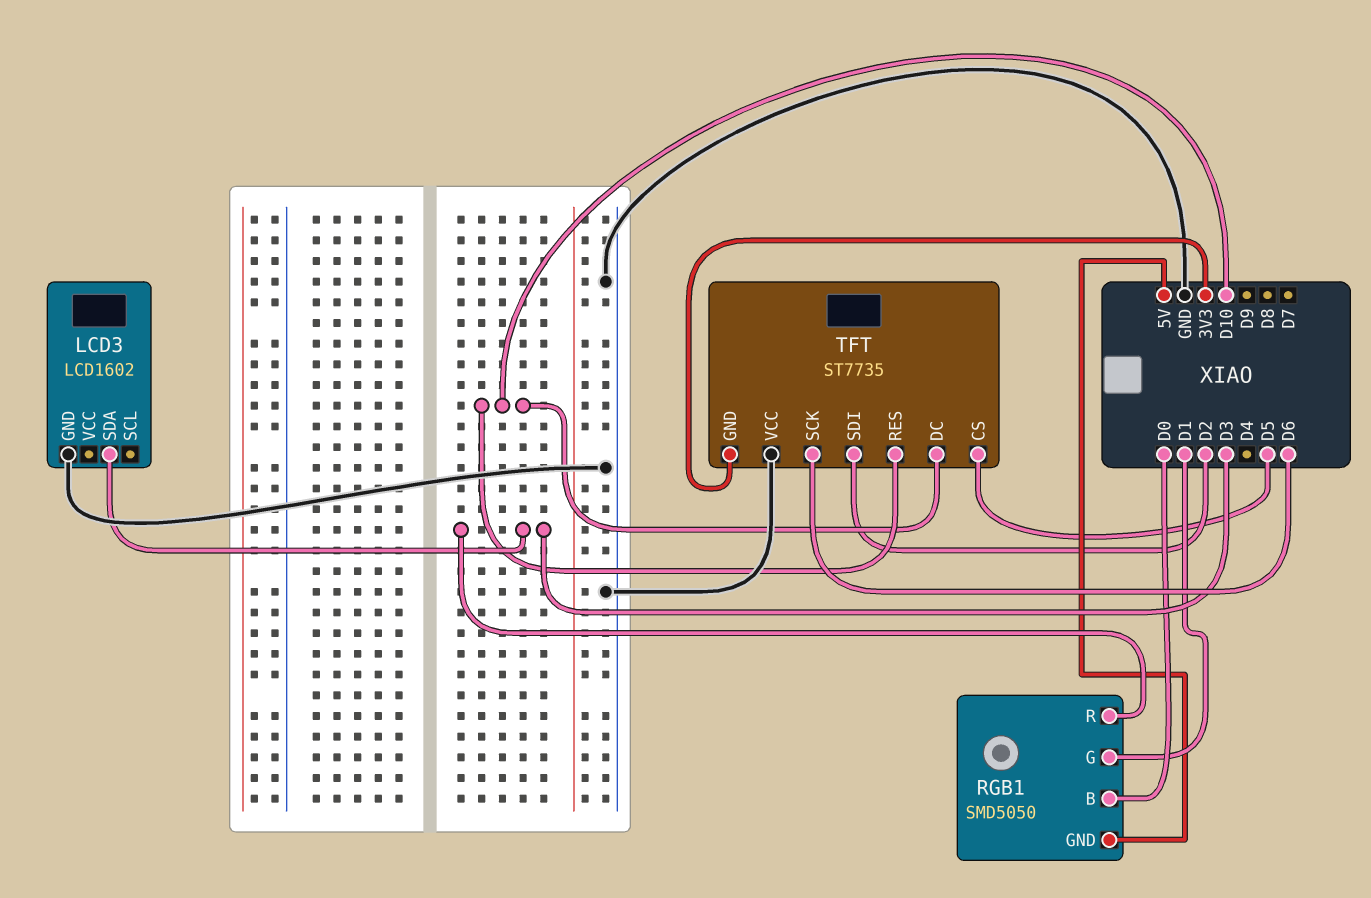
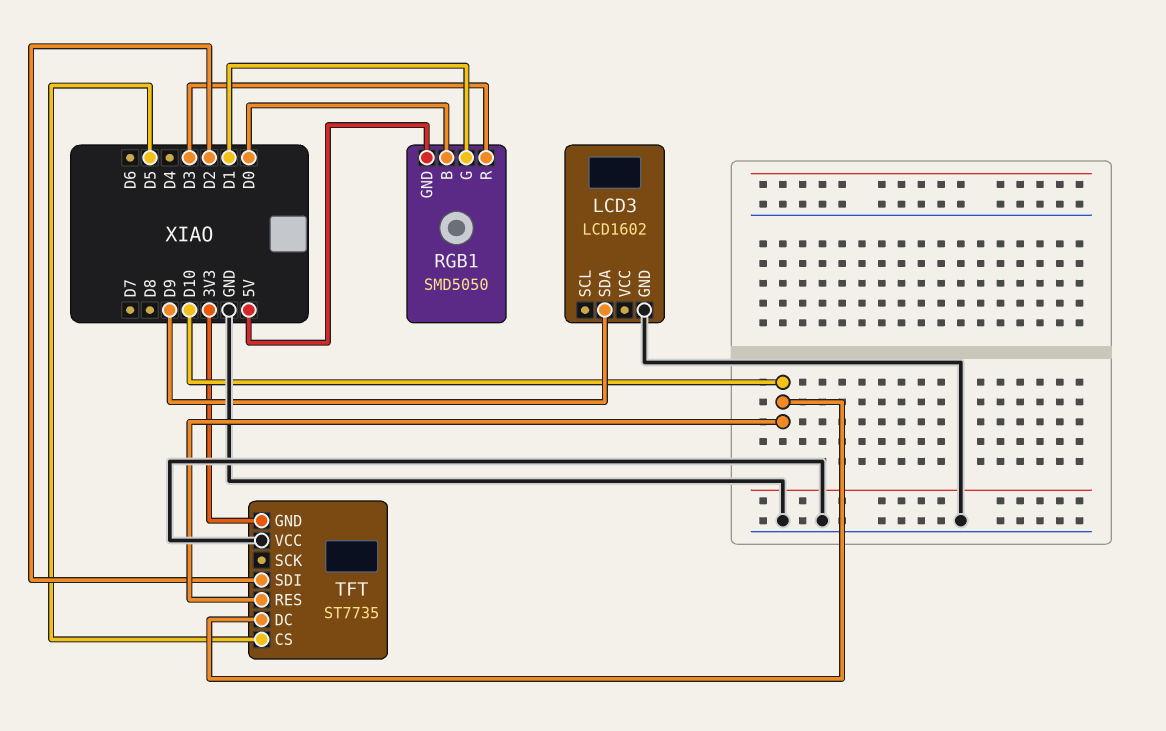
LCD3 pin SDA: D3 -> D9
TFT pin SCK: D6 -> none

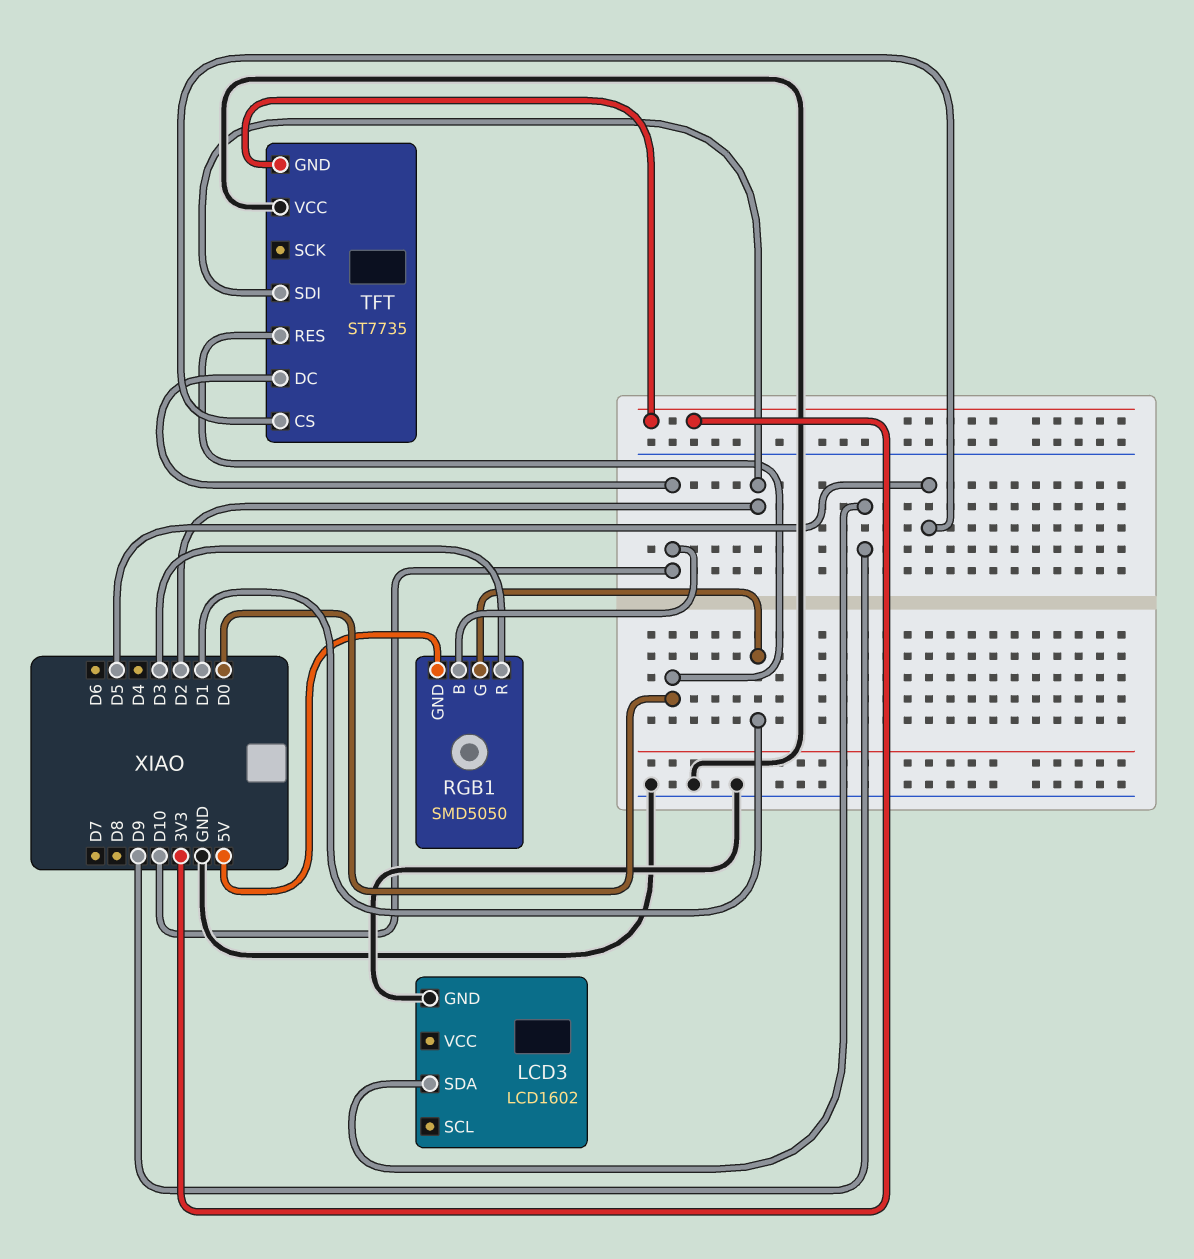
RGB1 pin B: D0 -> D10
TFT pin RES: D10 -> D0

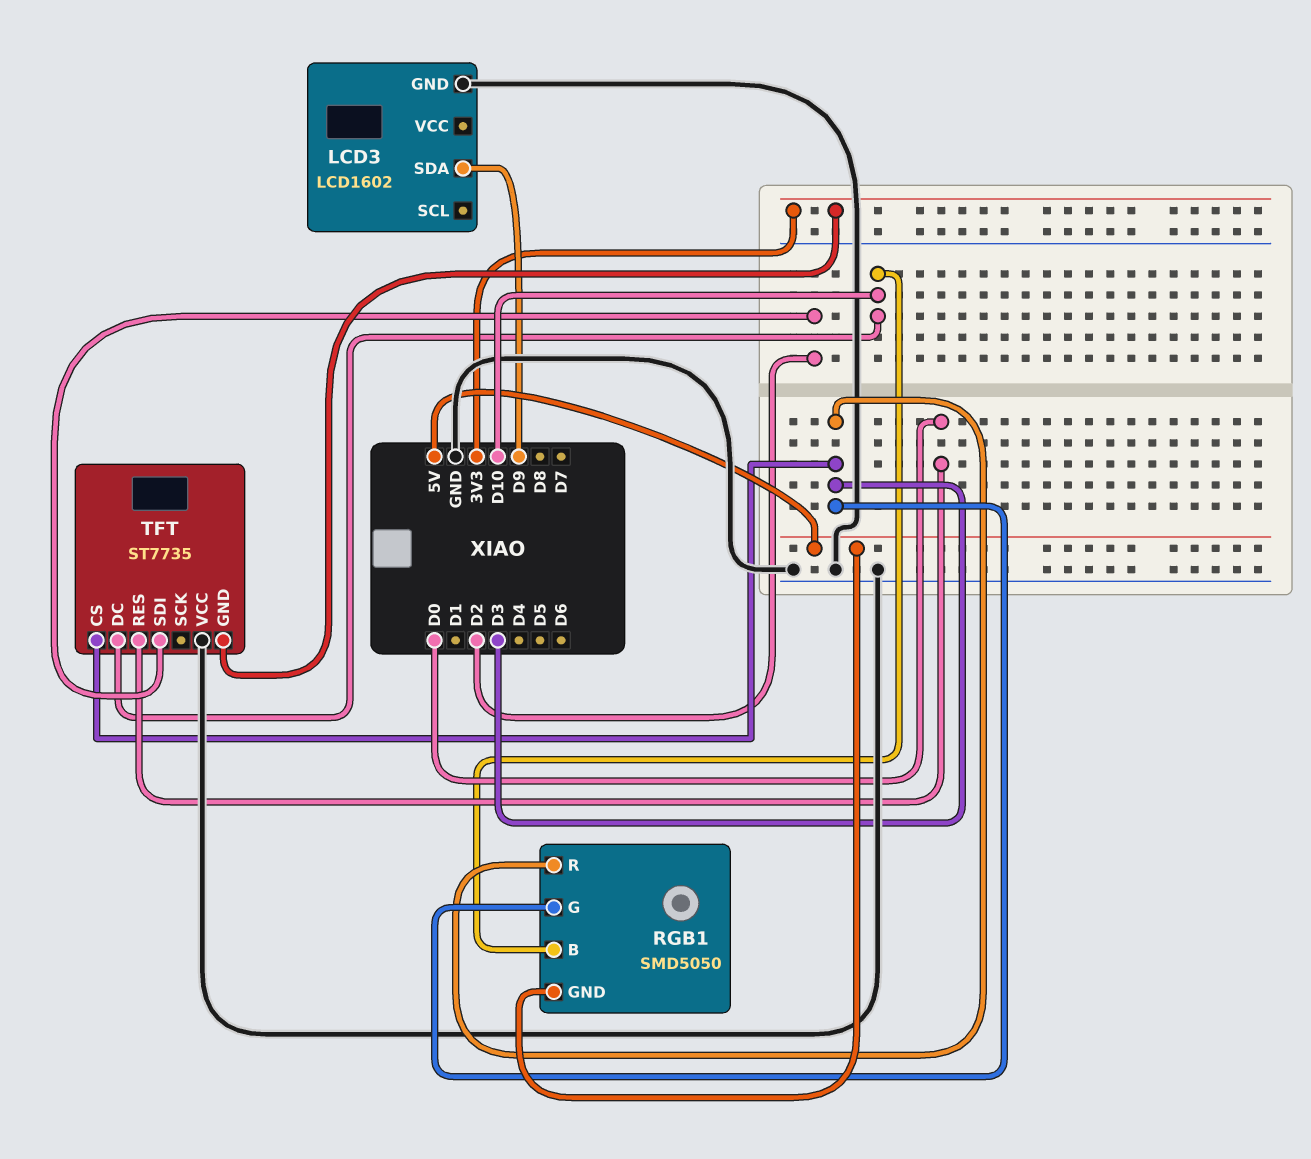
RGB1 pin G: D1 -> D3
TFT pin CS: D5 -> D3

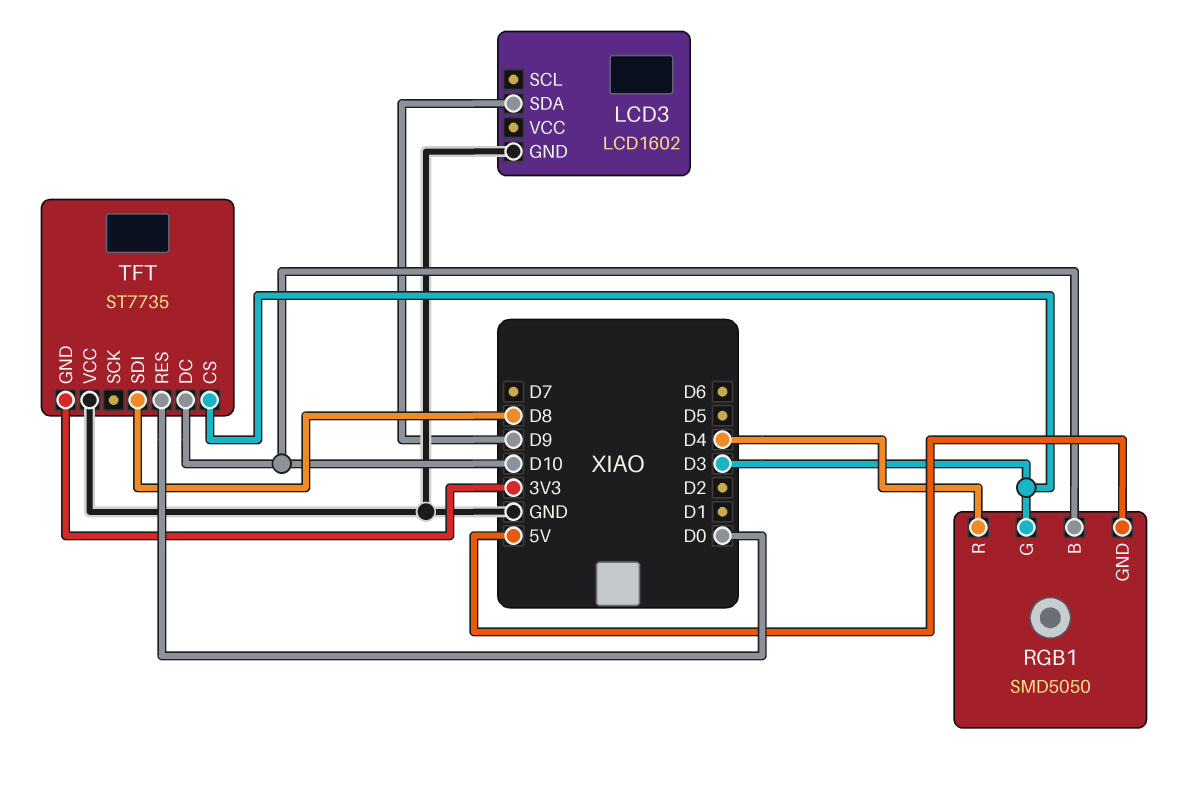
RGB1 pin R: D3 -> D4
TFT pin SDI: D2 -> D8

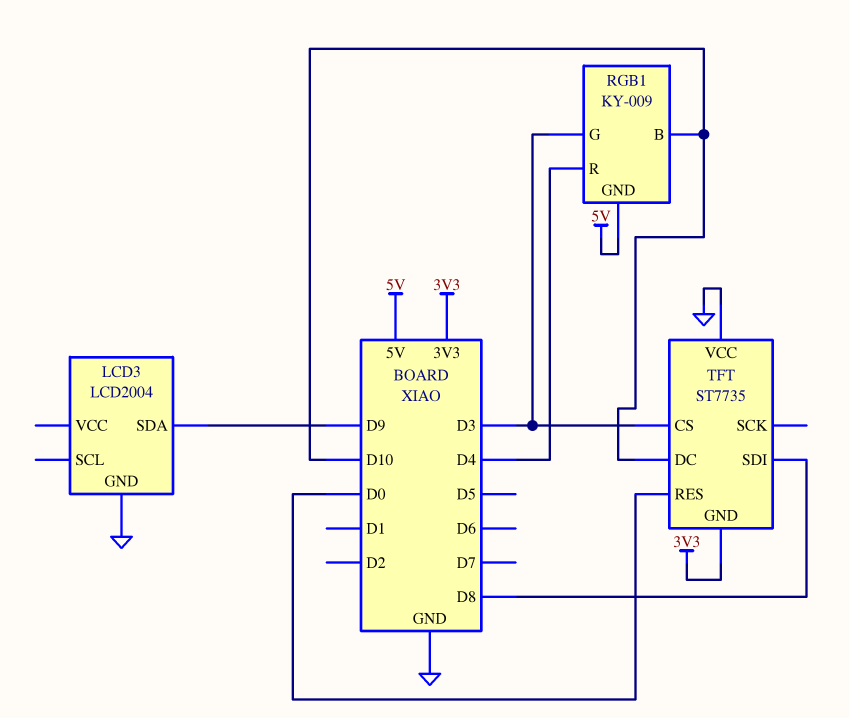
LCD3: LCD1602 -> LCD2004
RGB1: SMD5050 -> KY-009

